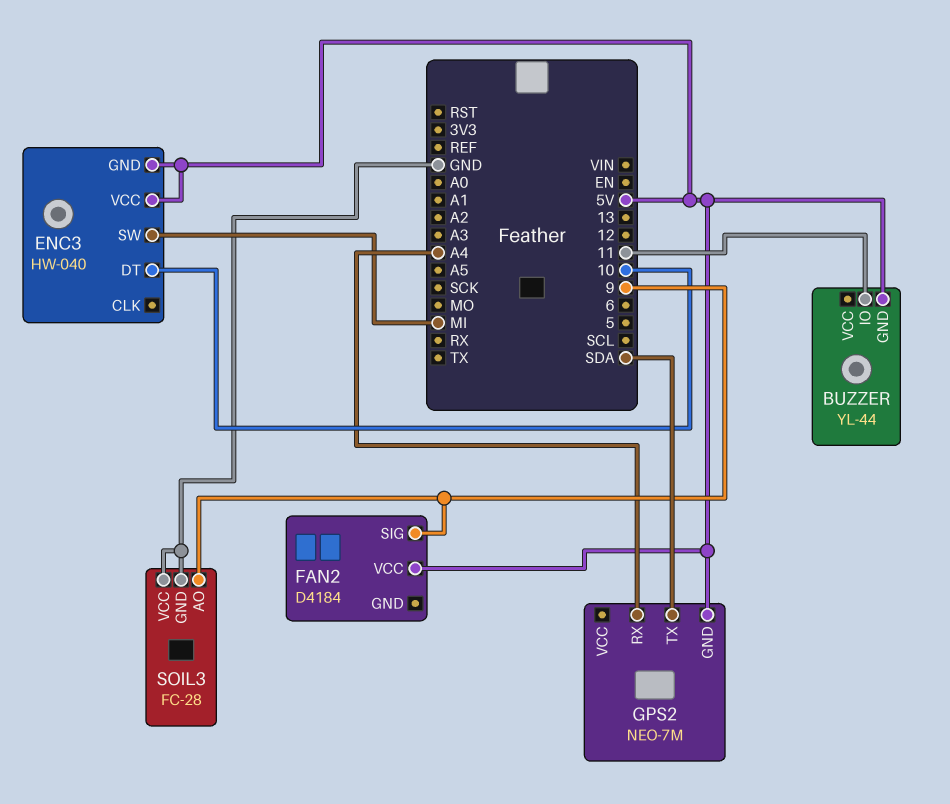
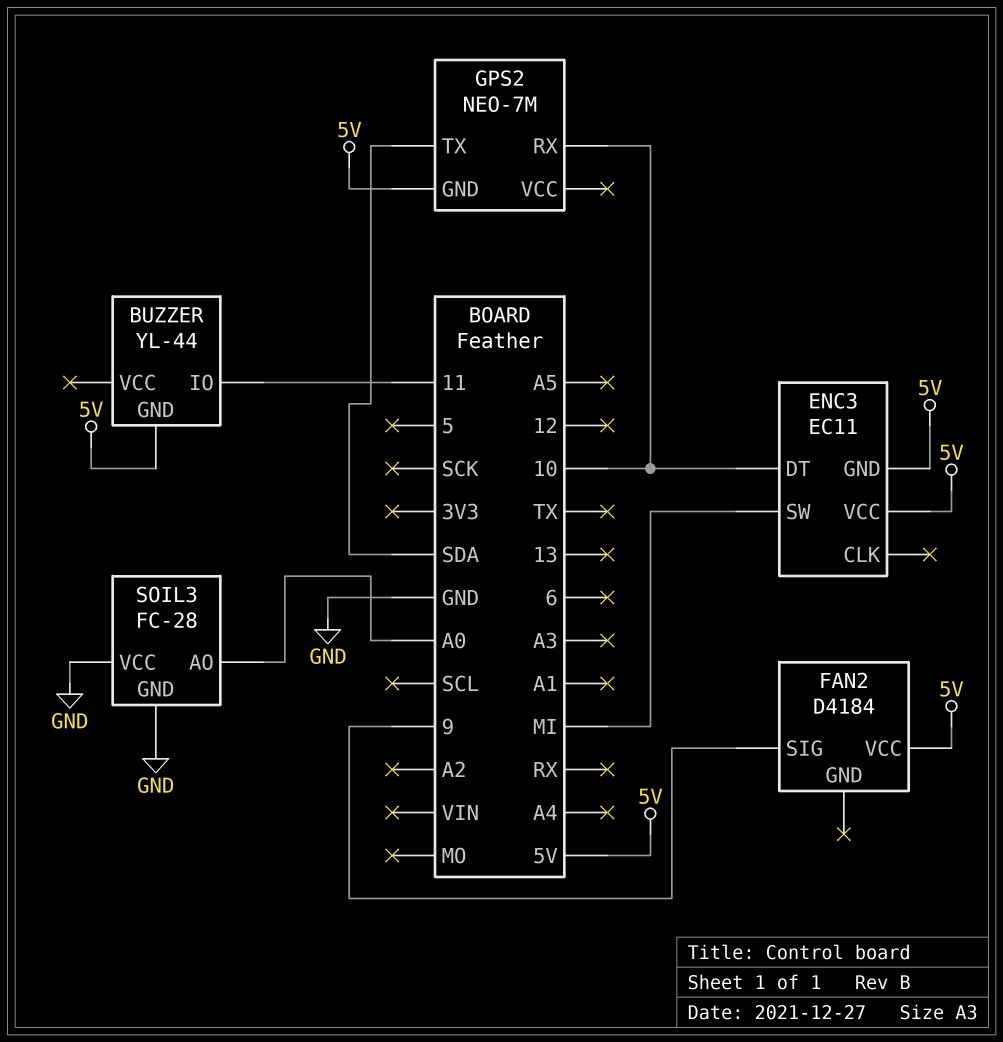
ENC3: HW-040 -> EC11
GPS2 pin RX: A4 -> 10
SOIL3 pin AO: 9 -> A0

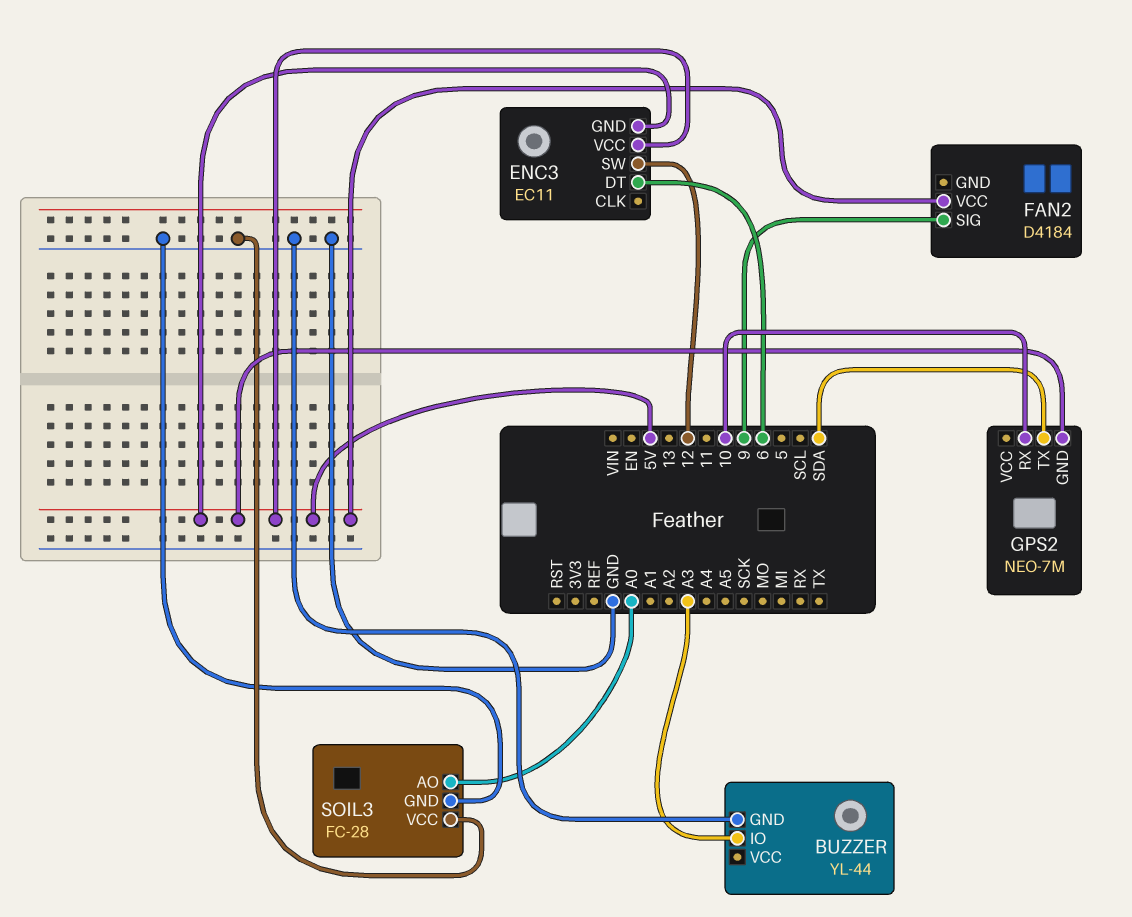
BUZZER pin GND: 5V -> GND
BUZZER pin IO: 11 -> A3
ENC3 pin DT: 10 -> 6
ENC3 pin SW: MI -> 12

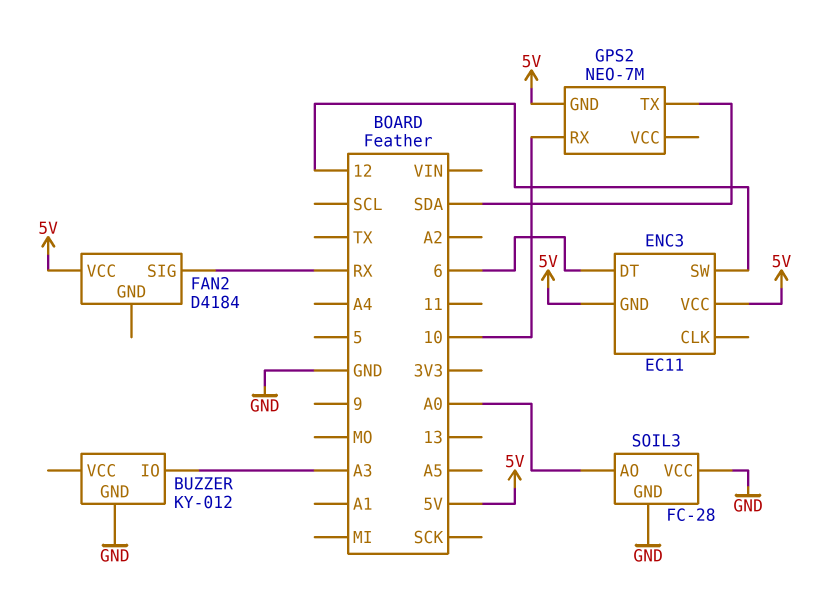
BUZZER: YL-44 -> KY-012
FAN2 pin SIG: 9 -> RX

